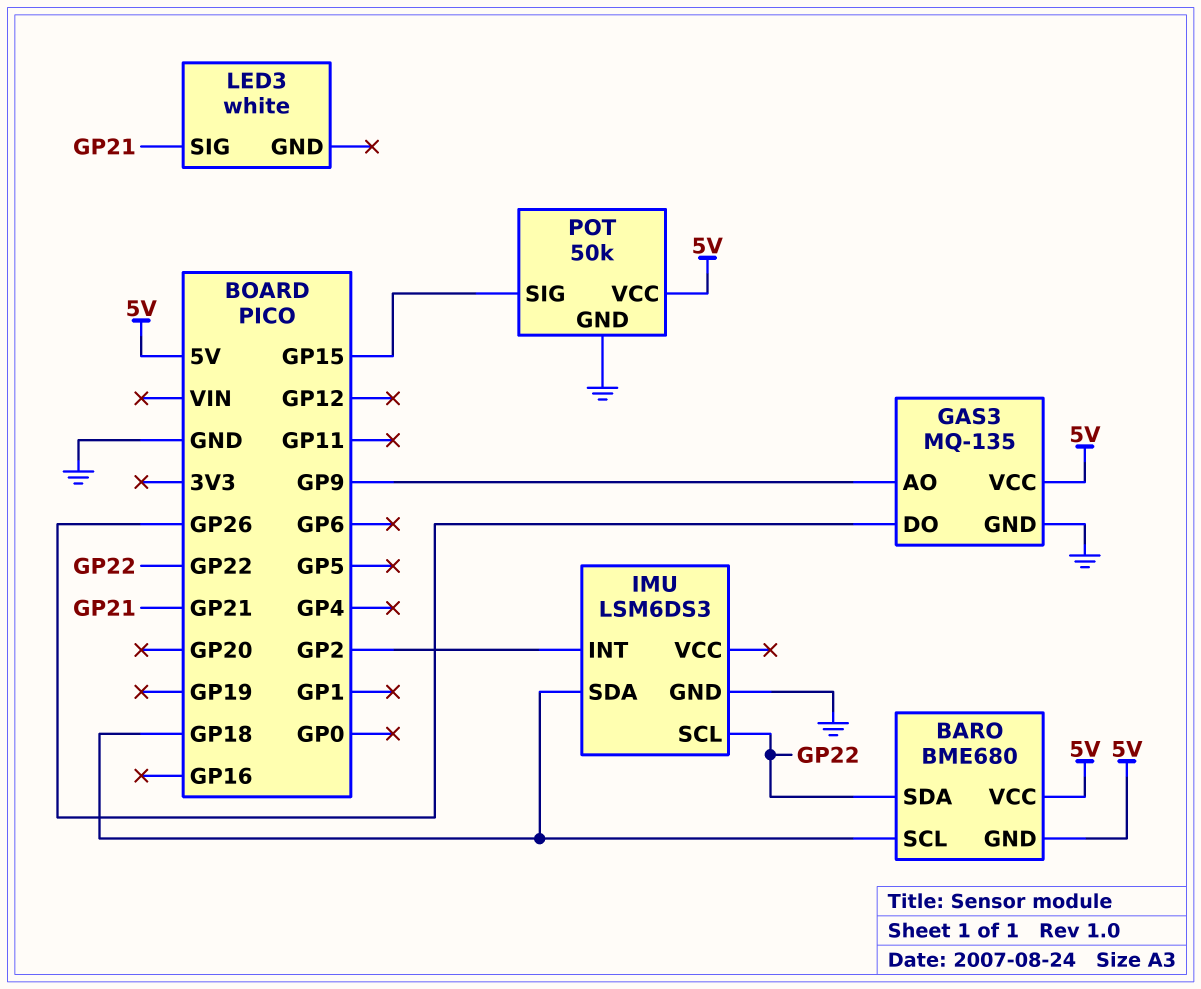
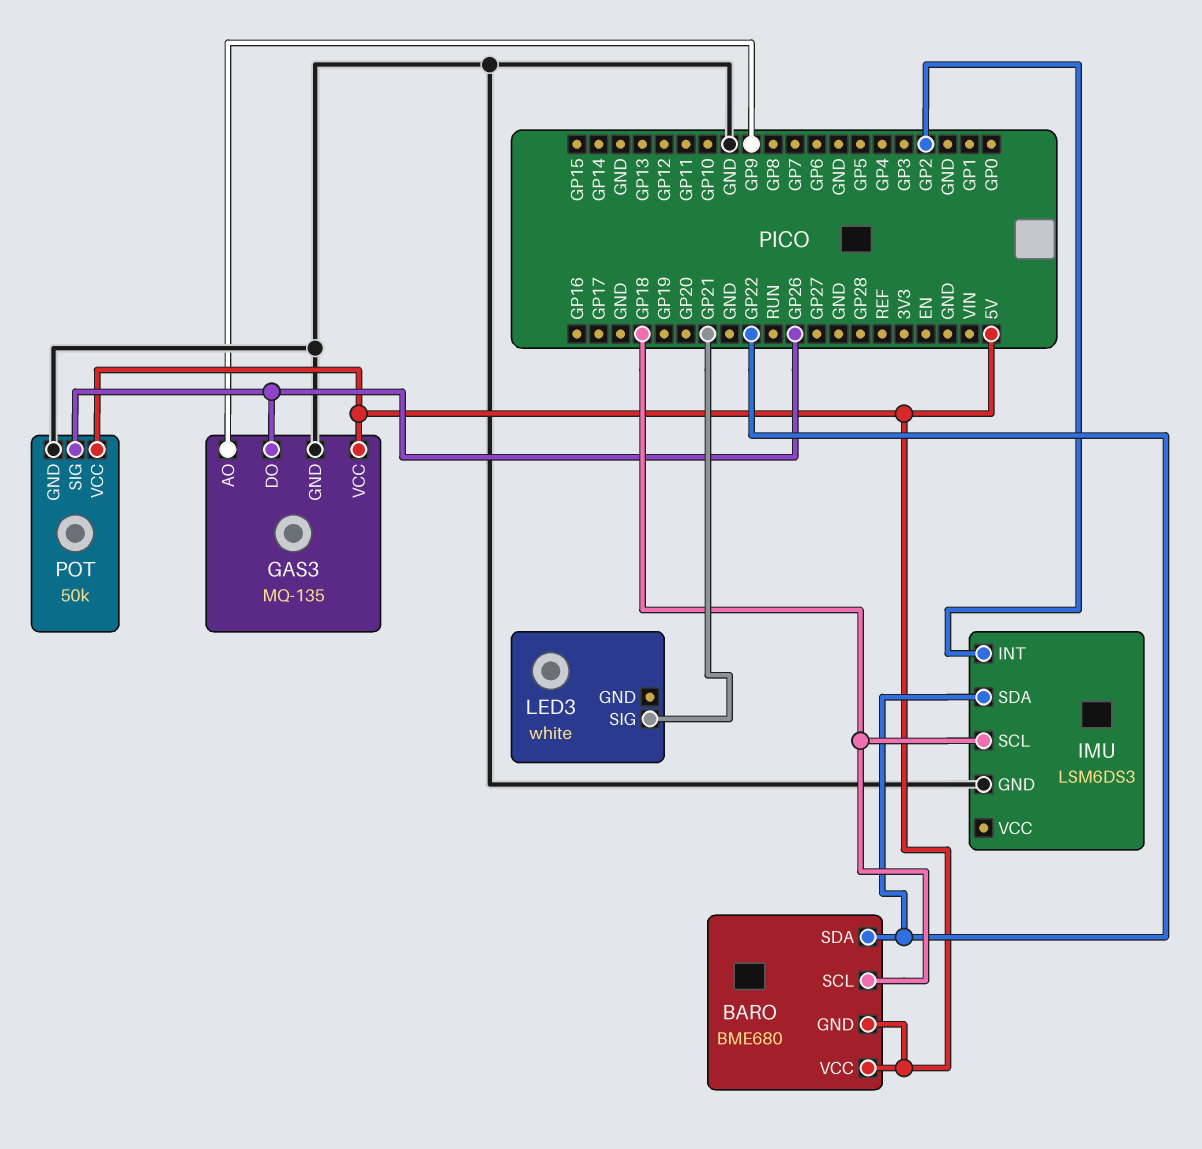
IMU pin SCL: GP22 -> GP18
IMU pin SDA: GP18 -> GP22
POT pin SIG: GP15 -> GP26

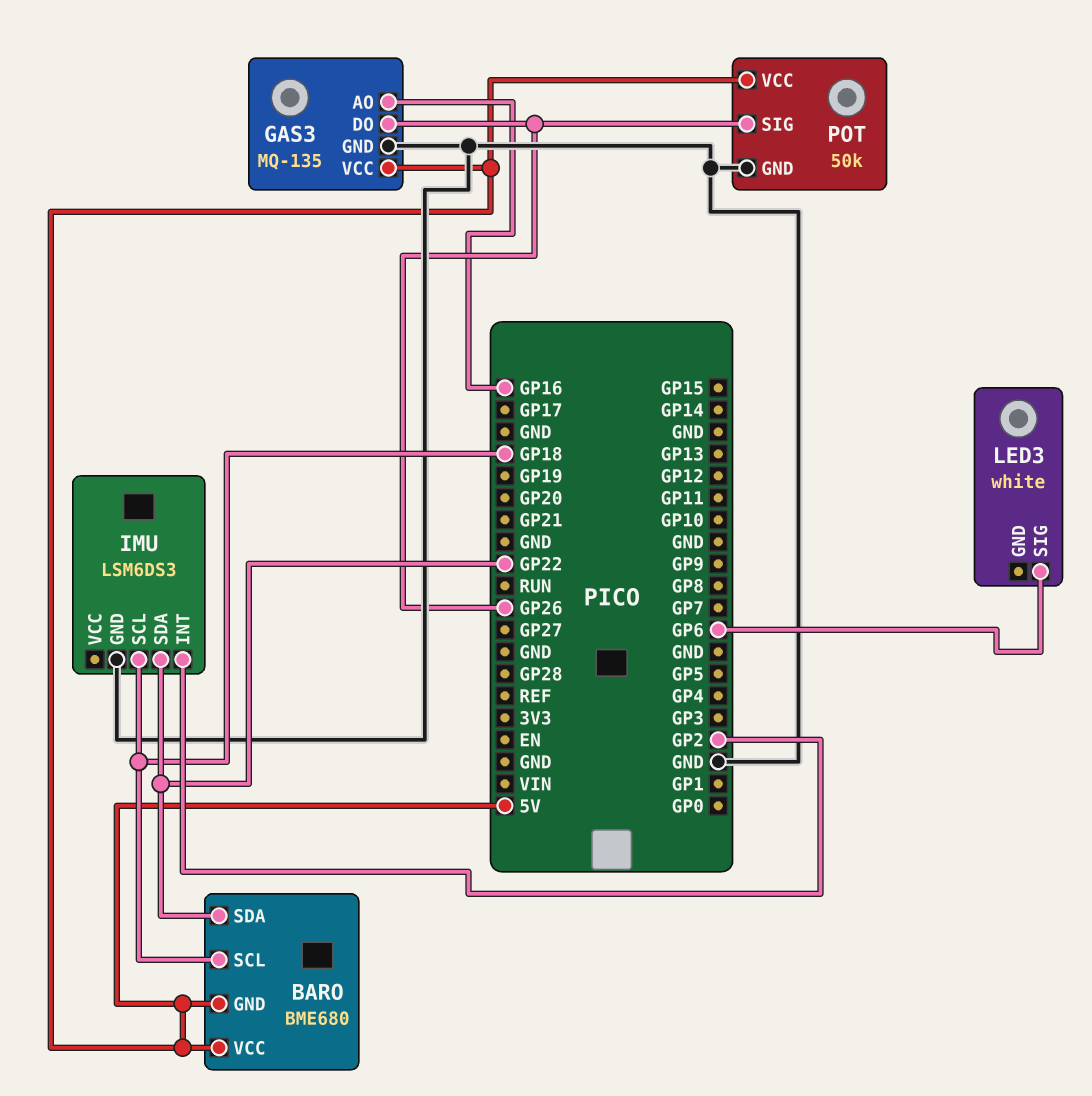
GAS3 pin AO: GP9 -> GP16
LED3 pin SIG: GP21 -> GP6

